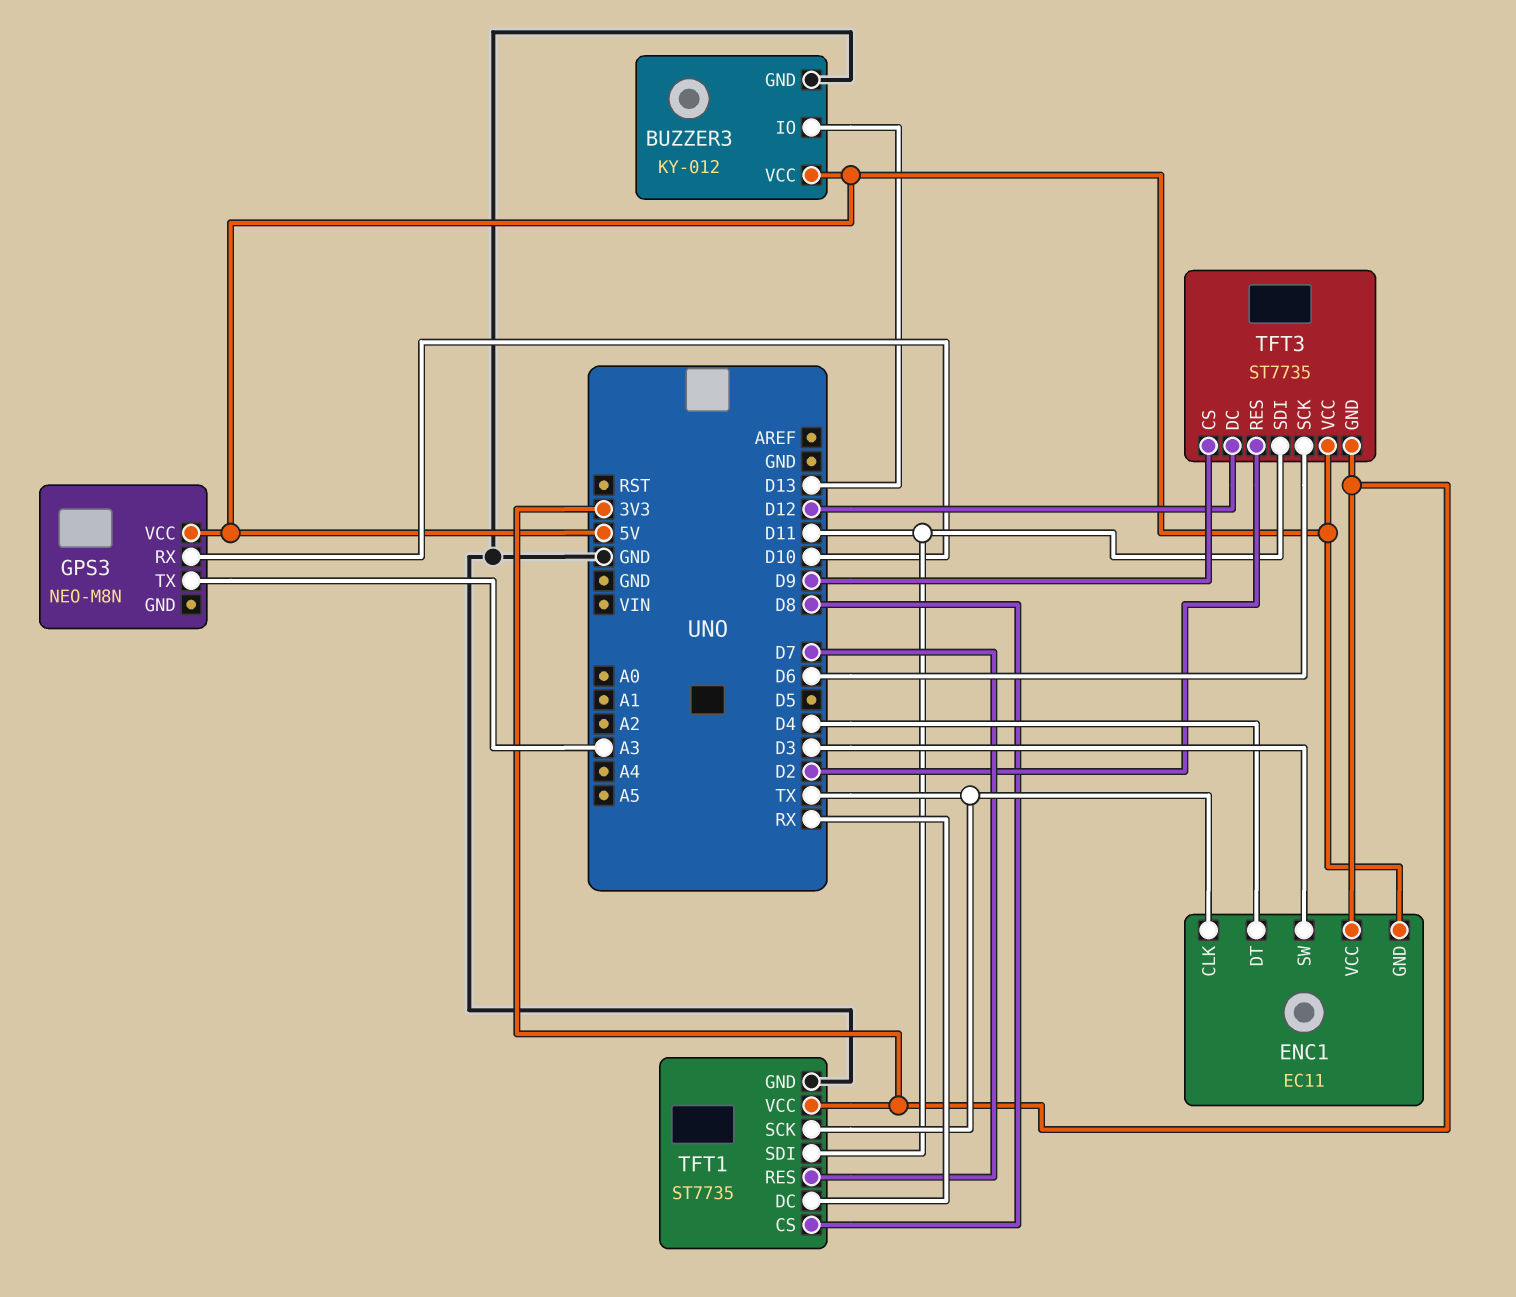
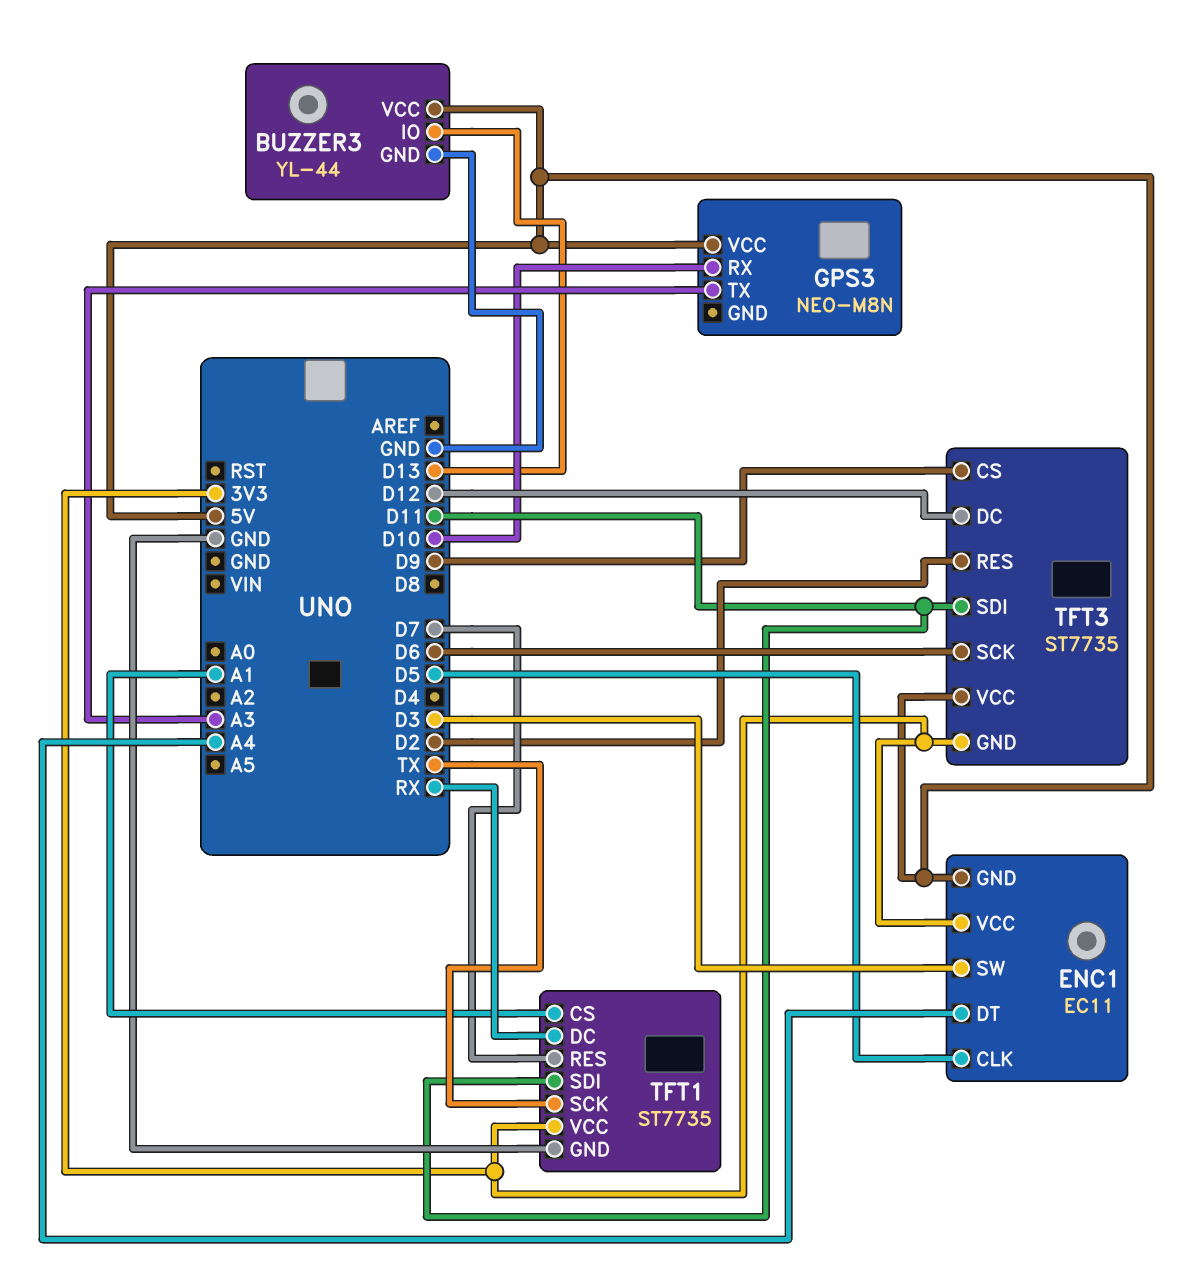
BUZZER3: KY-012 -> YL-44
ENC1 pin CLK: TX -> D5
ENC1 pin DT: D4 -> A4
TFT1 pin CS: D8 -> A1

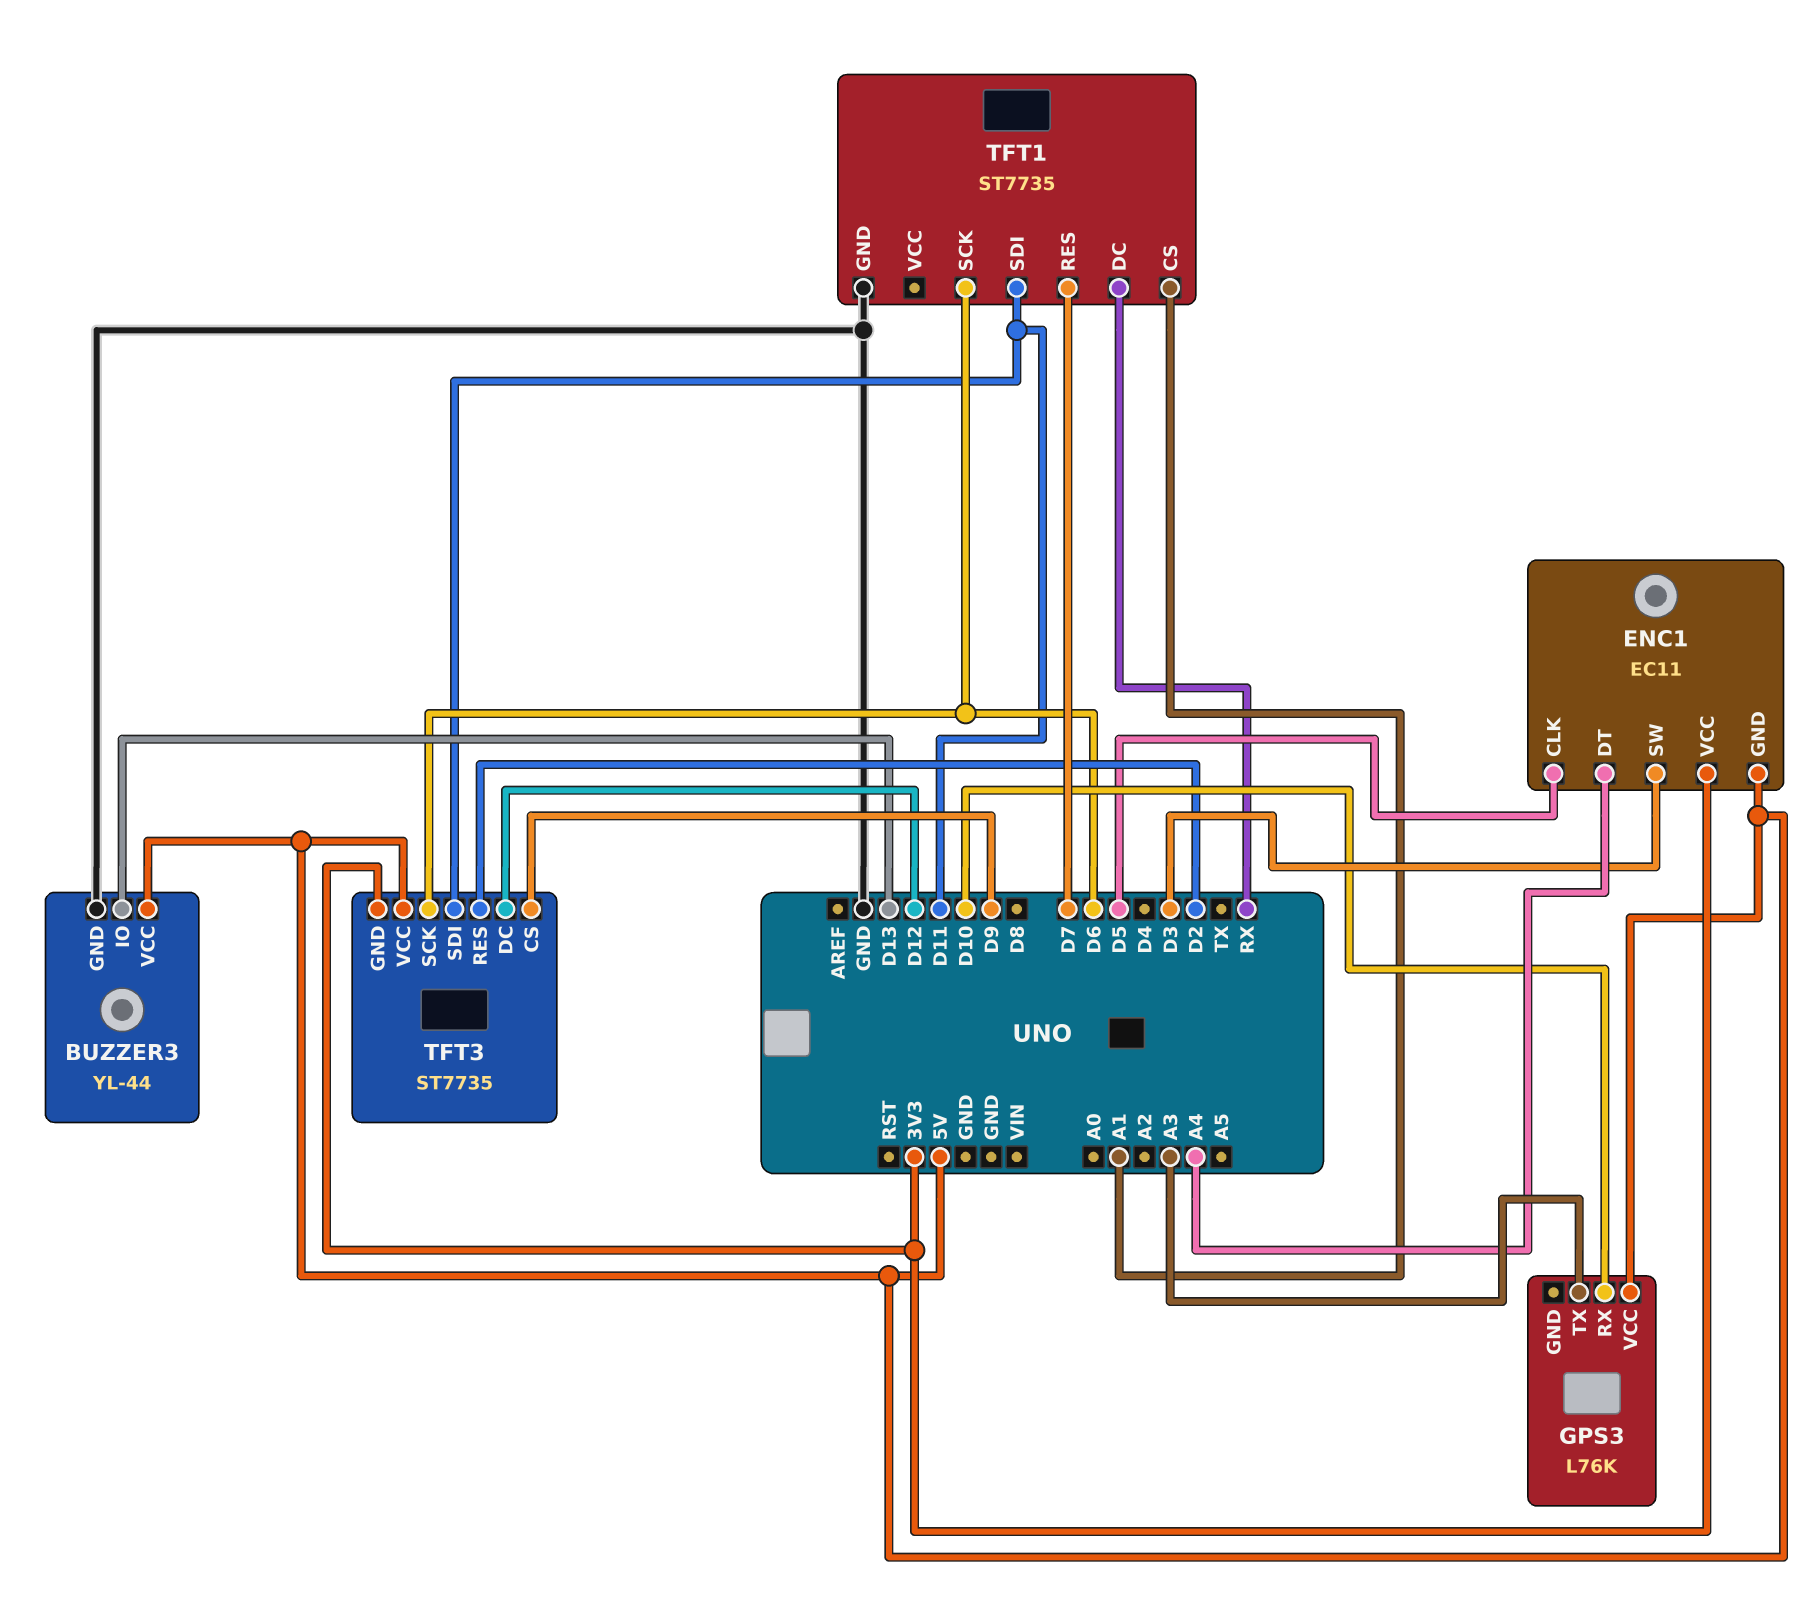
GPS3: NEO-M8N -> L76K
TFT1 pin SCK: TX -> D6
TFT1 pin VCC: 3V3 -> none

